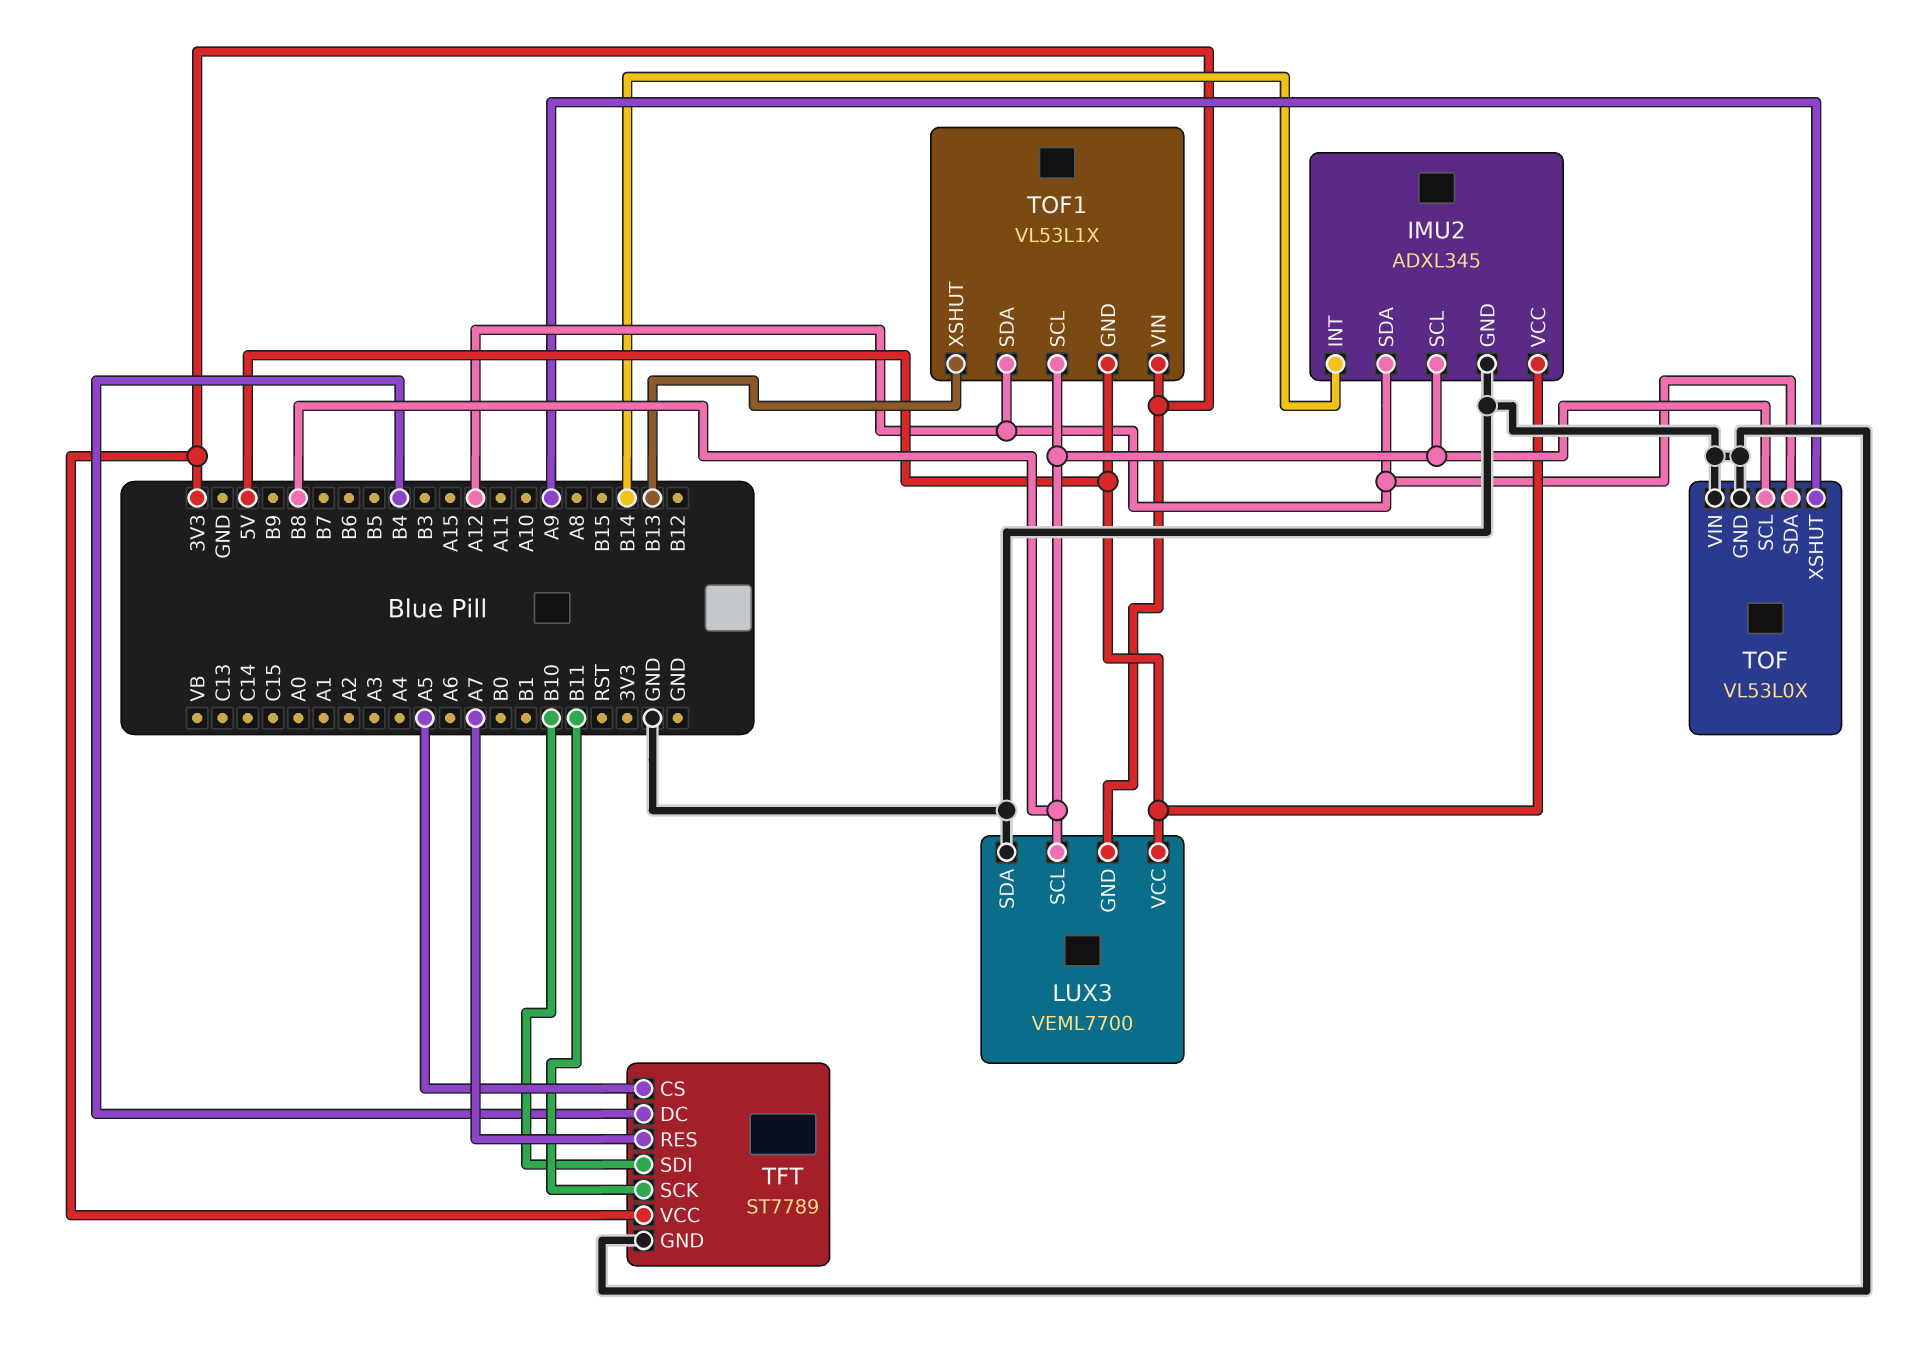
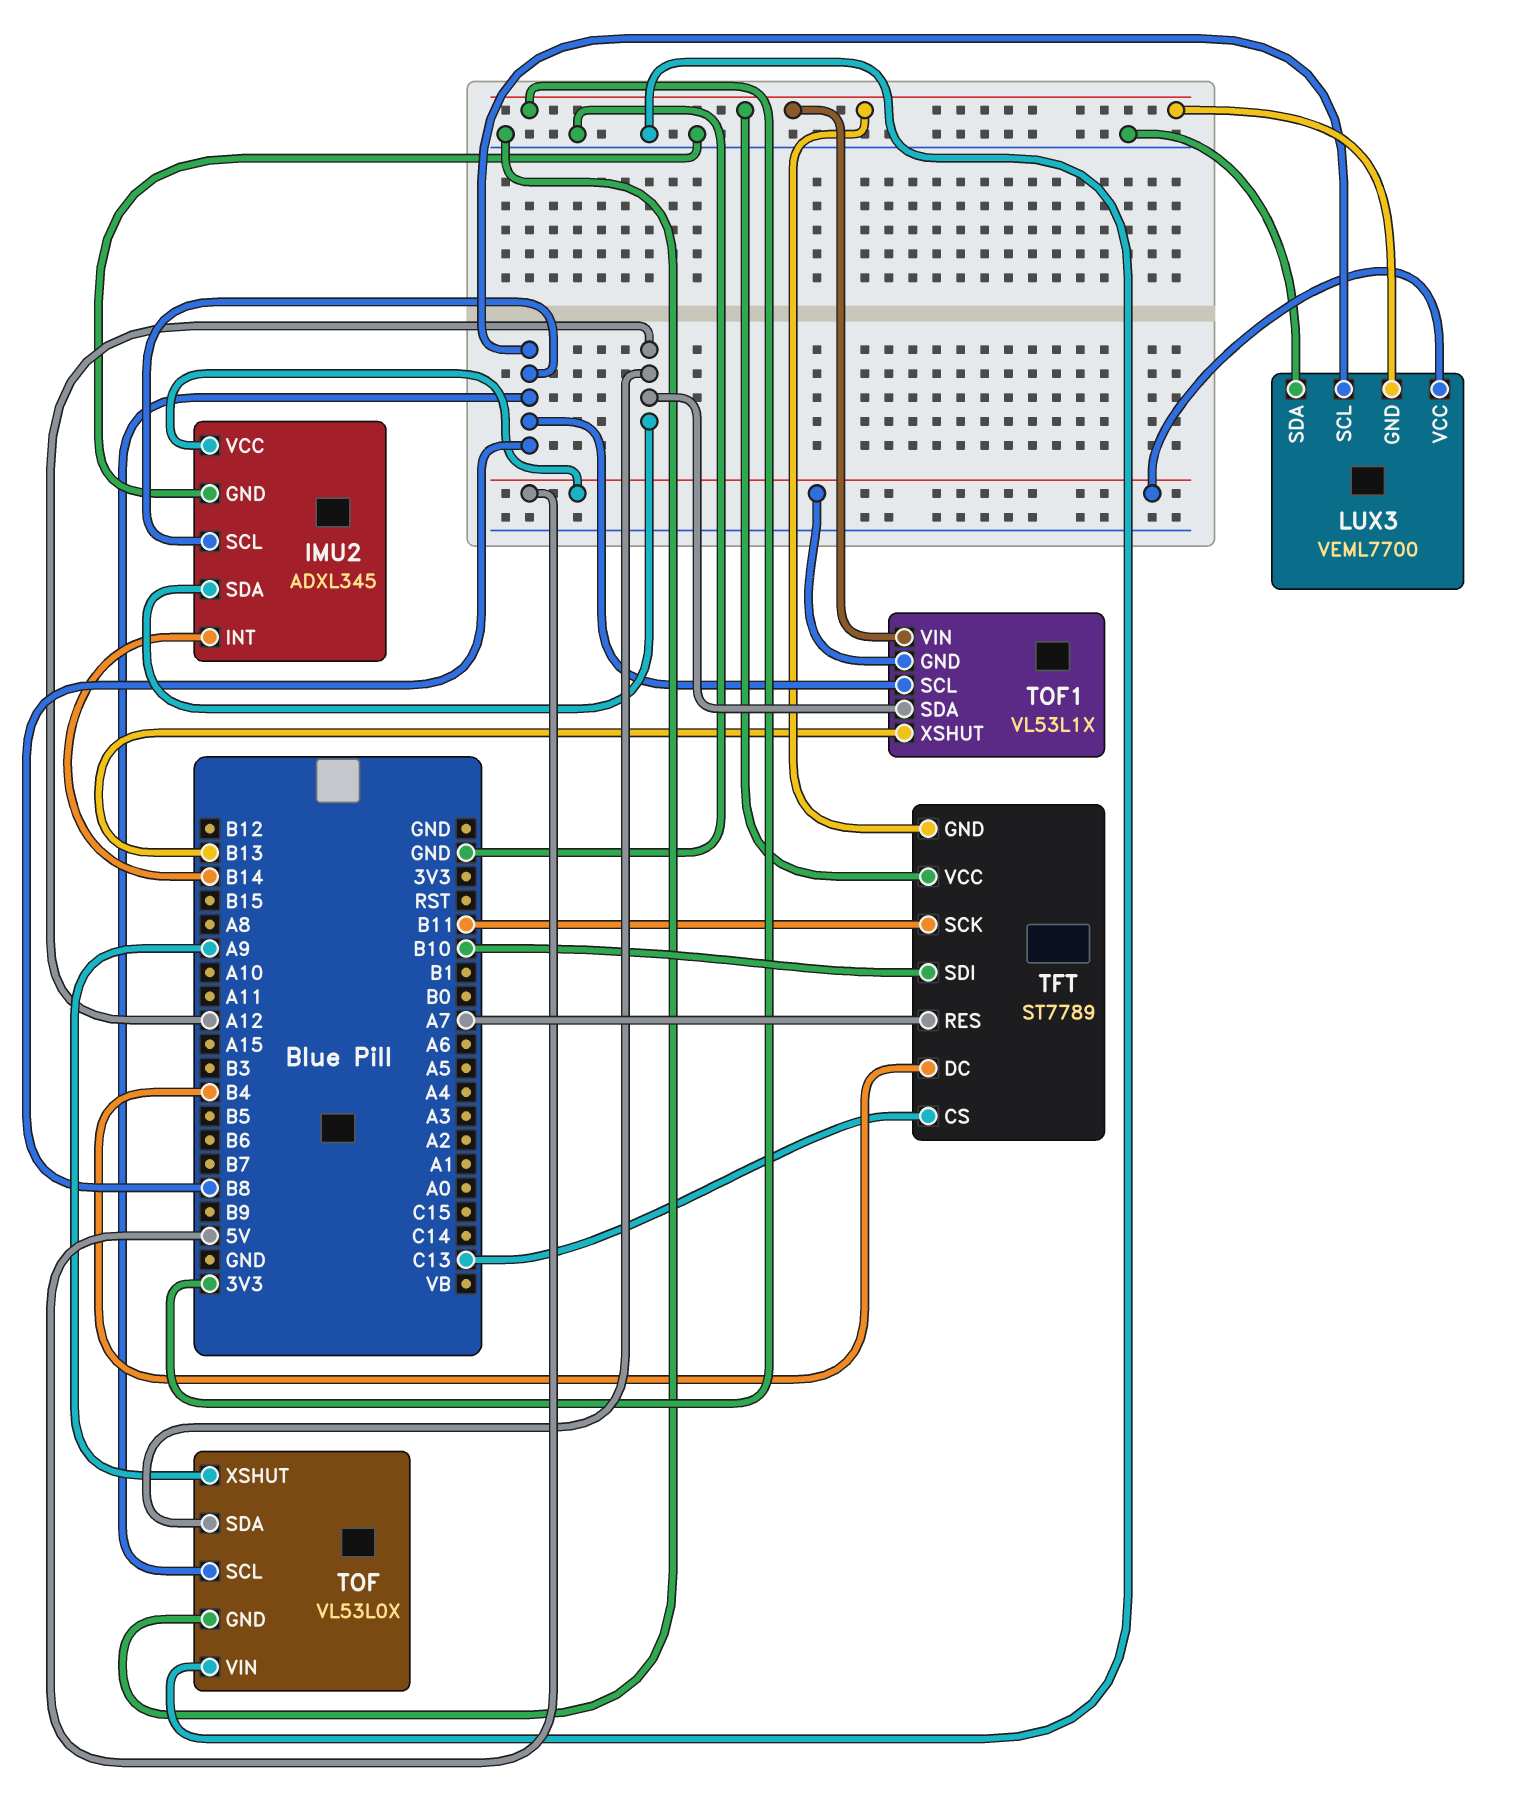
TFT pin CS: A5 -> C13
TFT pin GND: GND -> 3V3

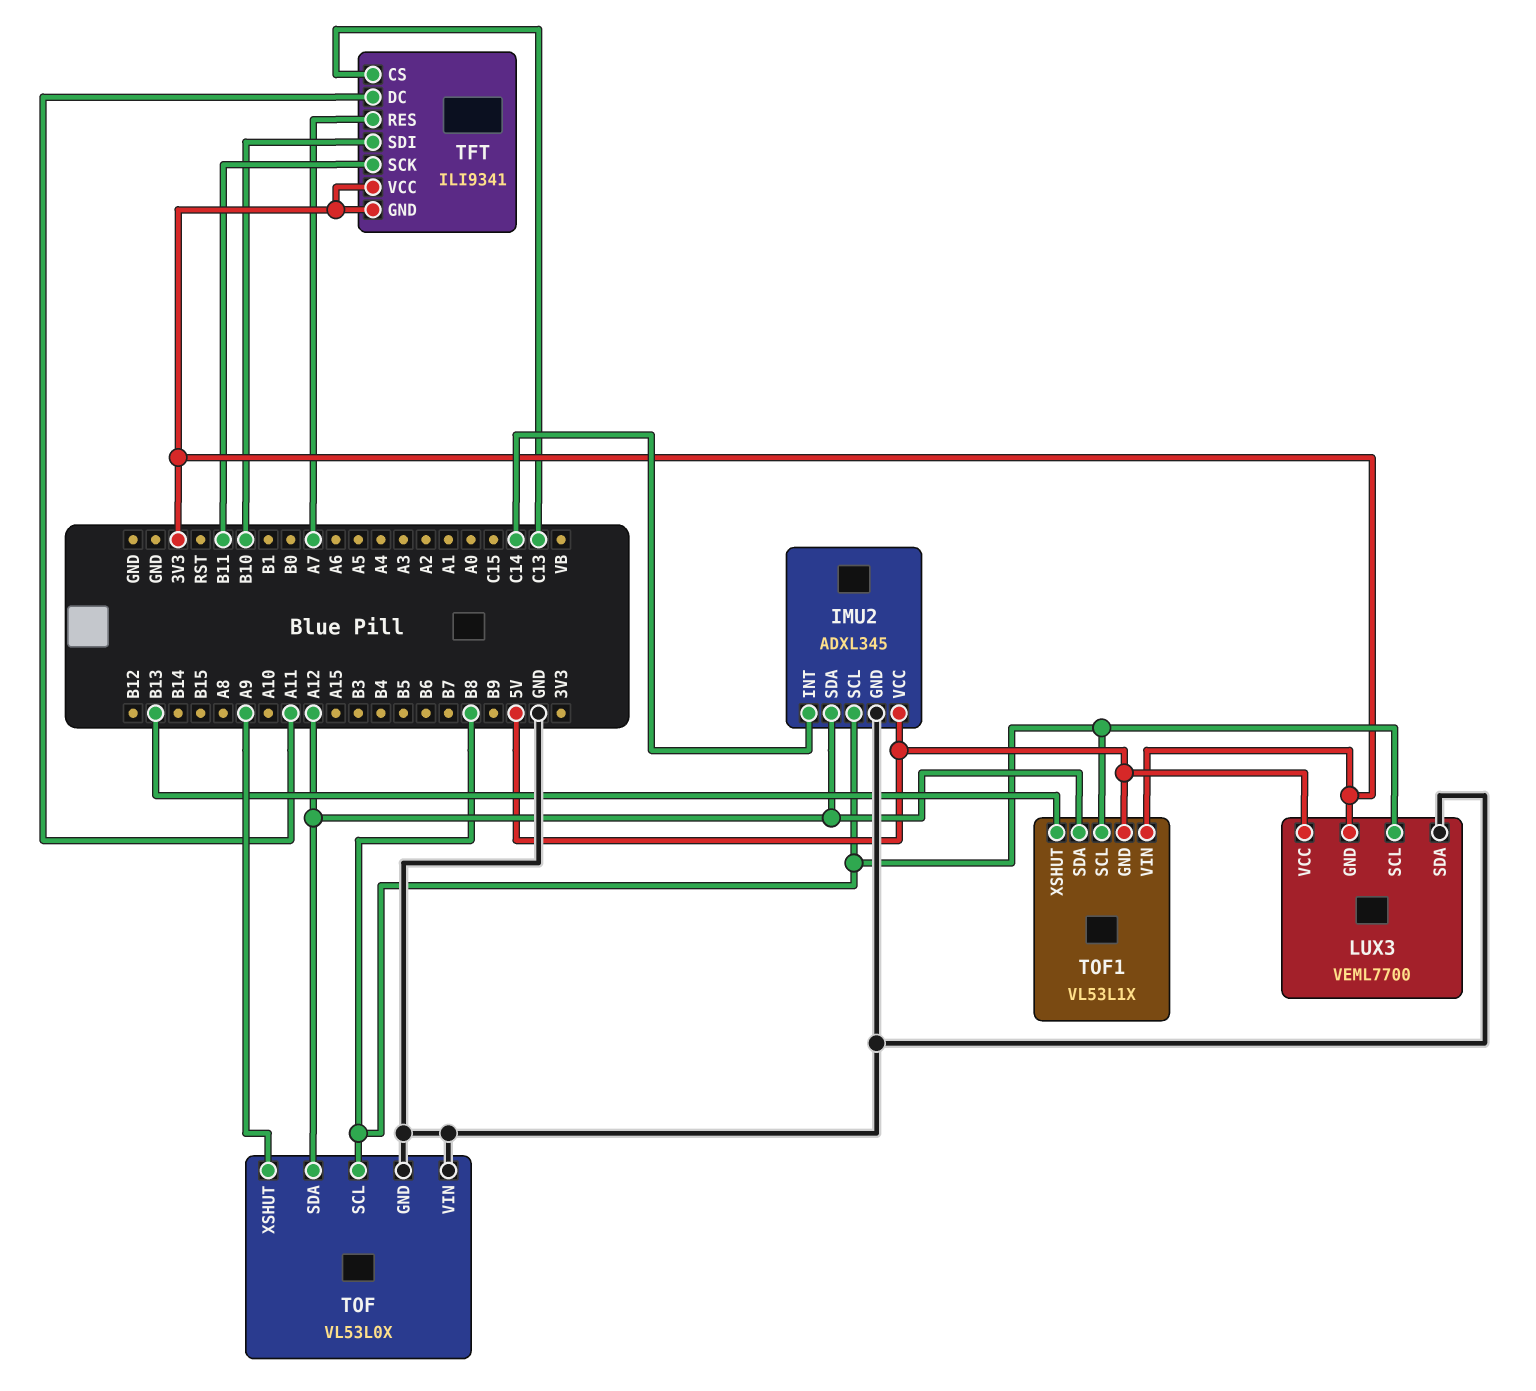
IMU2 pin INT: B14 -> C14
TFT: ST7789 -> ILI9341
TFT pin DC: B4 -> A11

